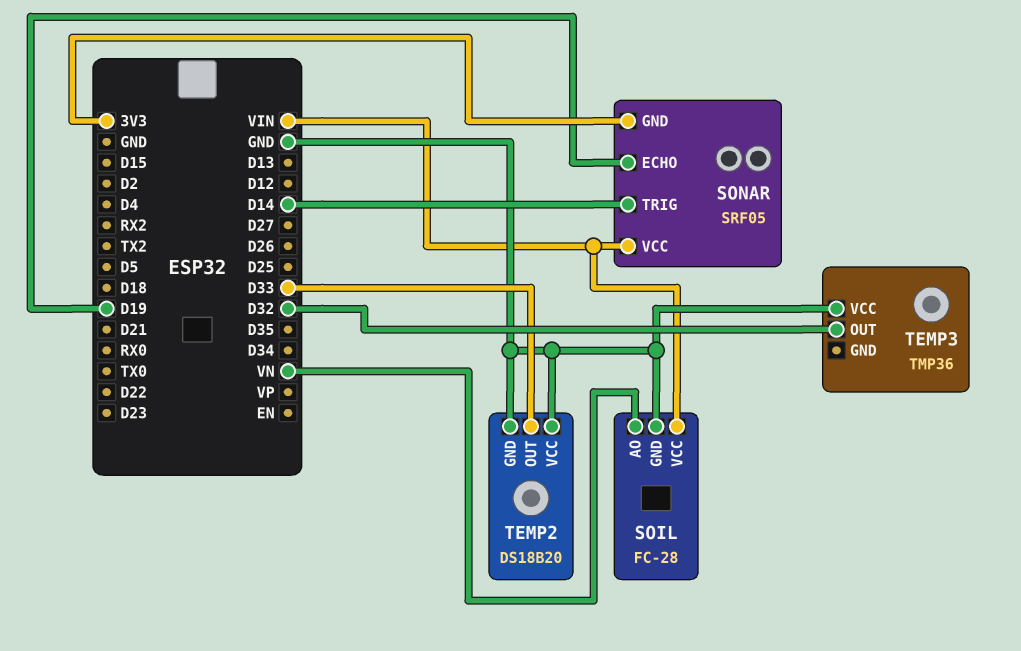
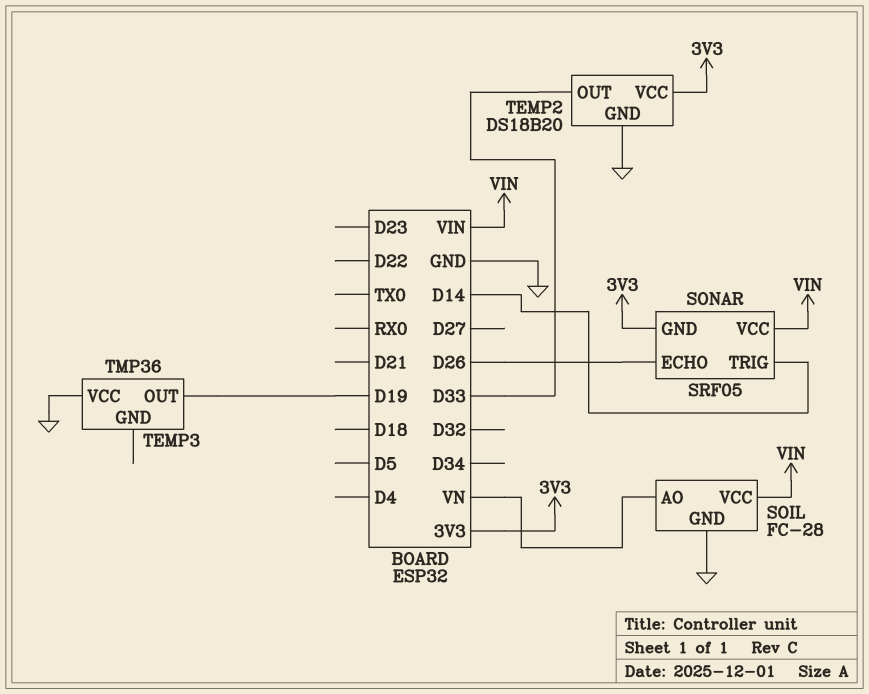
SONAR pin ECHO: D19 -> D26
TEMP2 pin VCC: GND -> 3V3
TEMP3 pin OUT: D32 -> D19

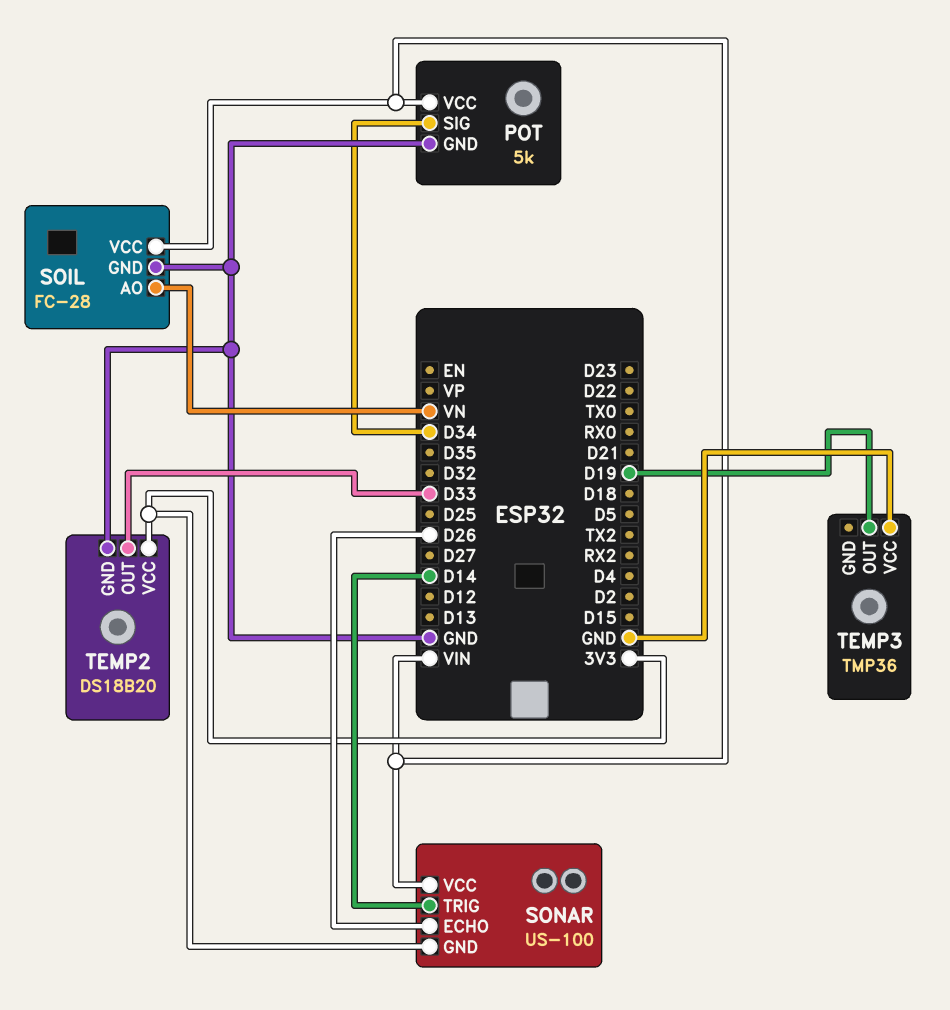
POT: none -> 5k
POT pin GND: none -> GND
POT pin SIG: none -> D34
POT pin VCC: none -> VIN
SONAR: SRF05 -> US-100

